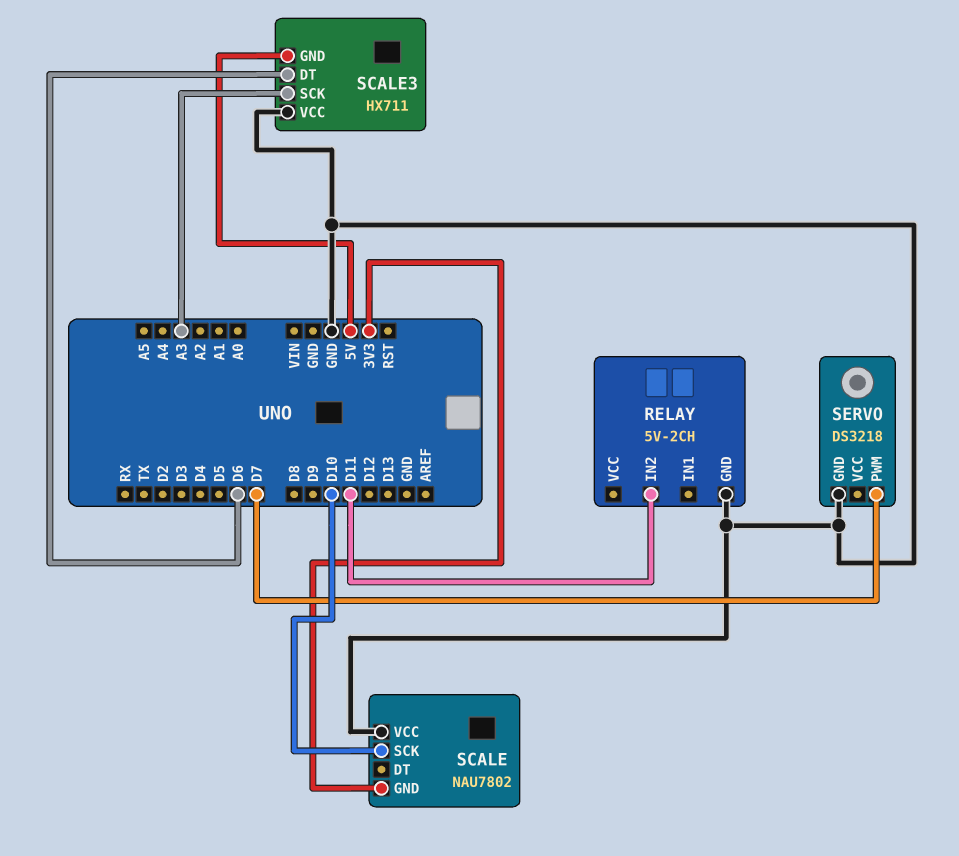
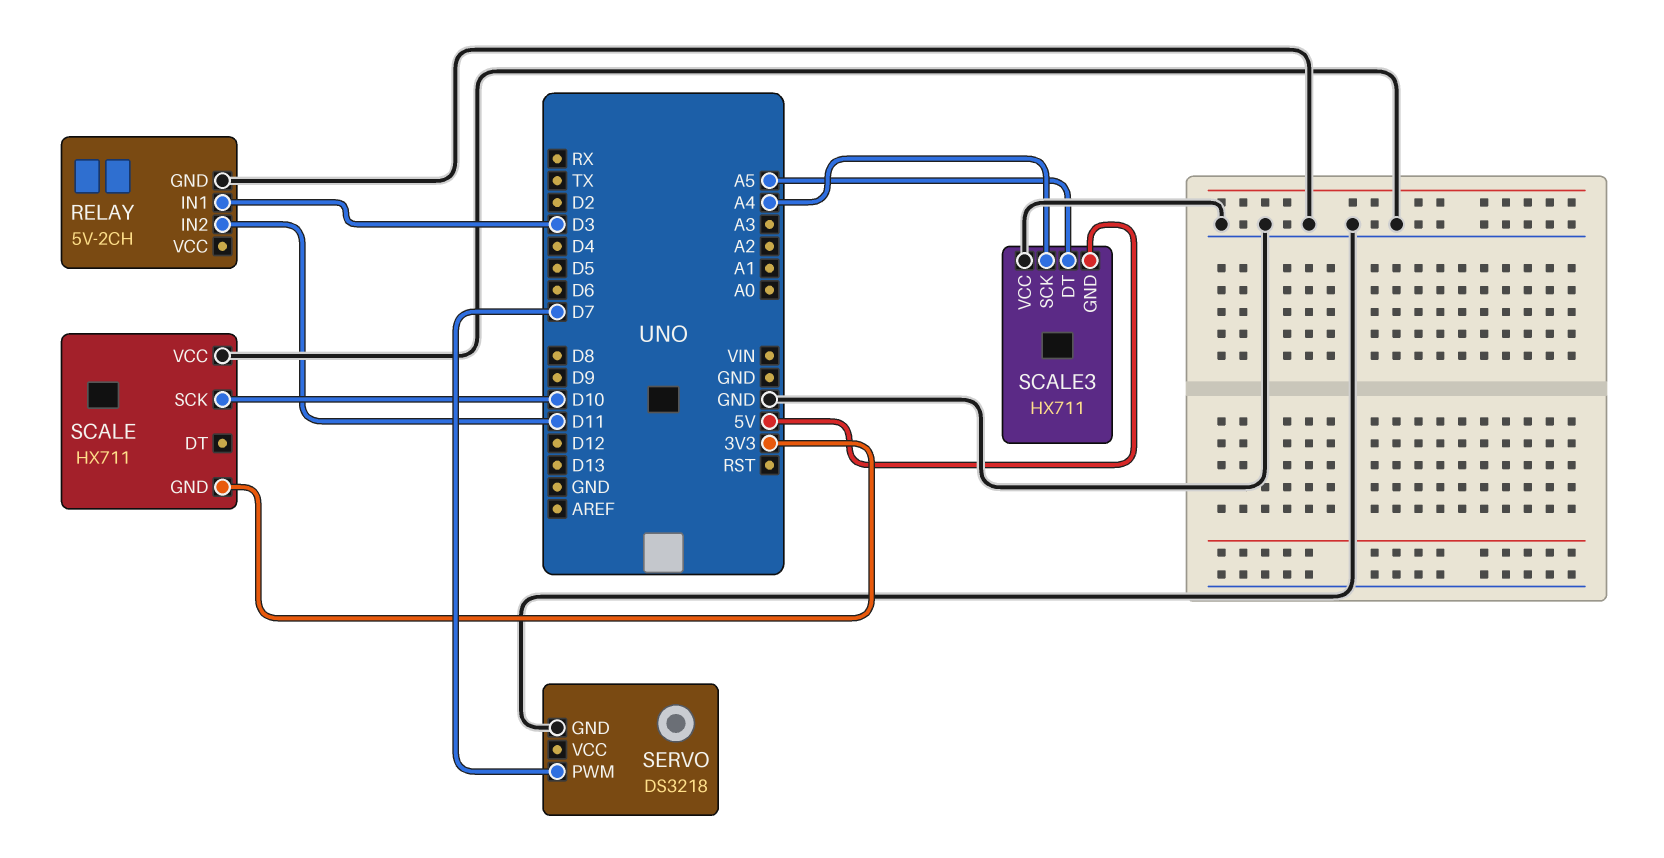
RELAY pin IN1: none -> D3
SCALE: NAU7802 -> HX711
SCALE3 pin DT: D6 -> A5
SCALE3 pin SCK: A3 -> A4

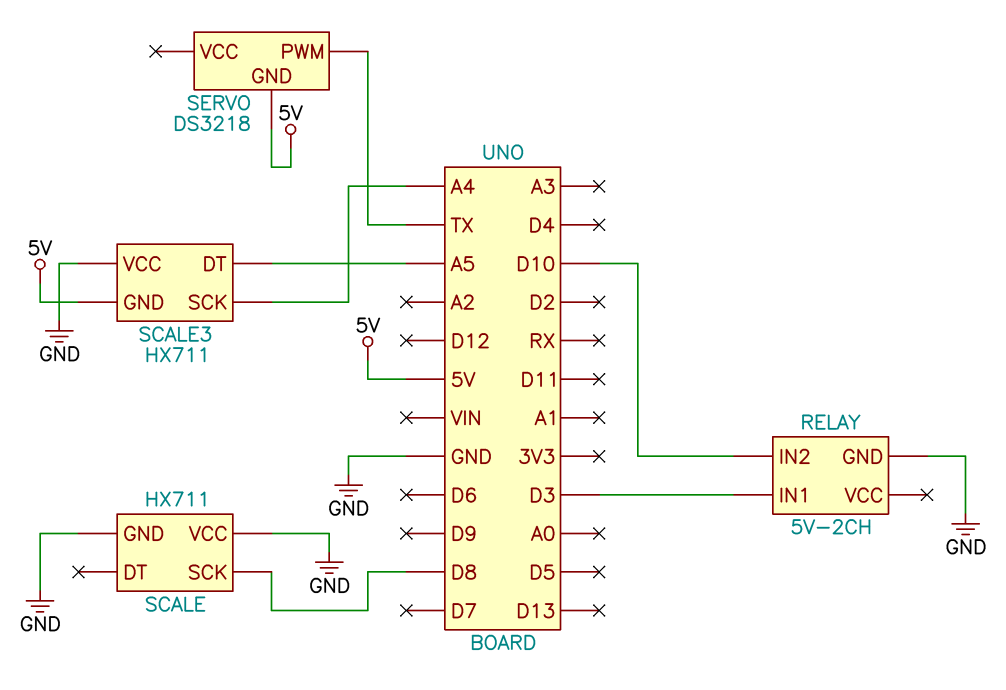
RELAY pin IN2: D11 -> D10
SCALE pin GND: 3V3 -> GND
SCALE pin SCK: D10 -> D8
SERVO pin GND: GND -> 5V
SERVO pin PWM: D7 -> TX

